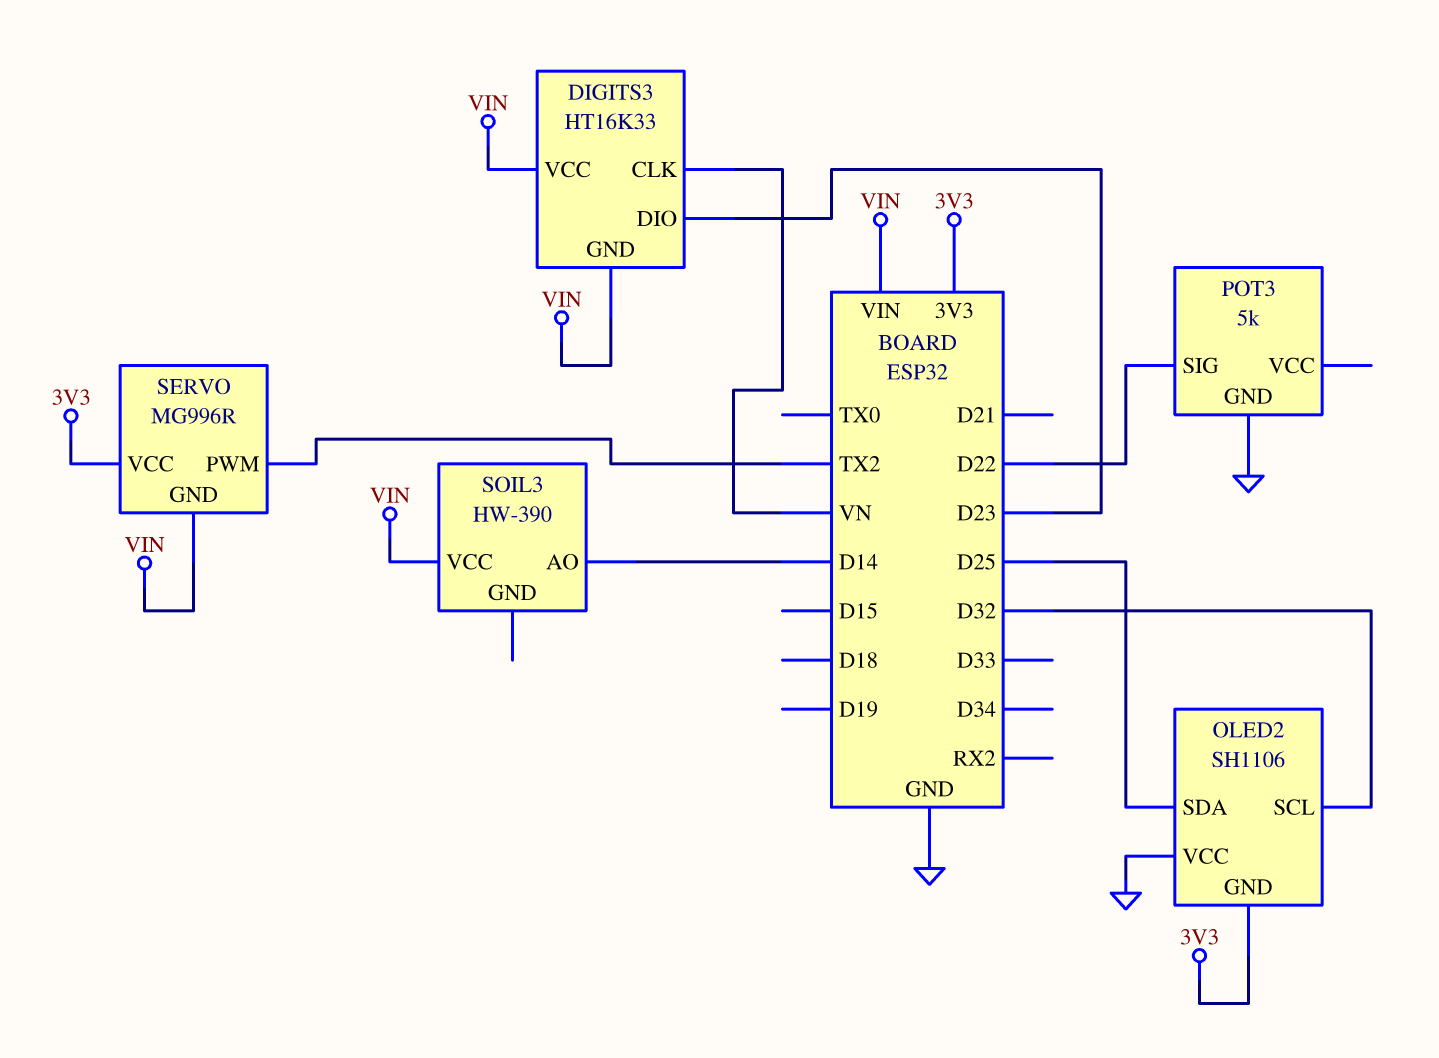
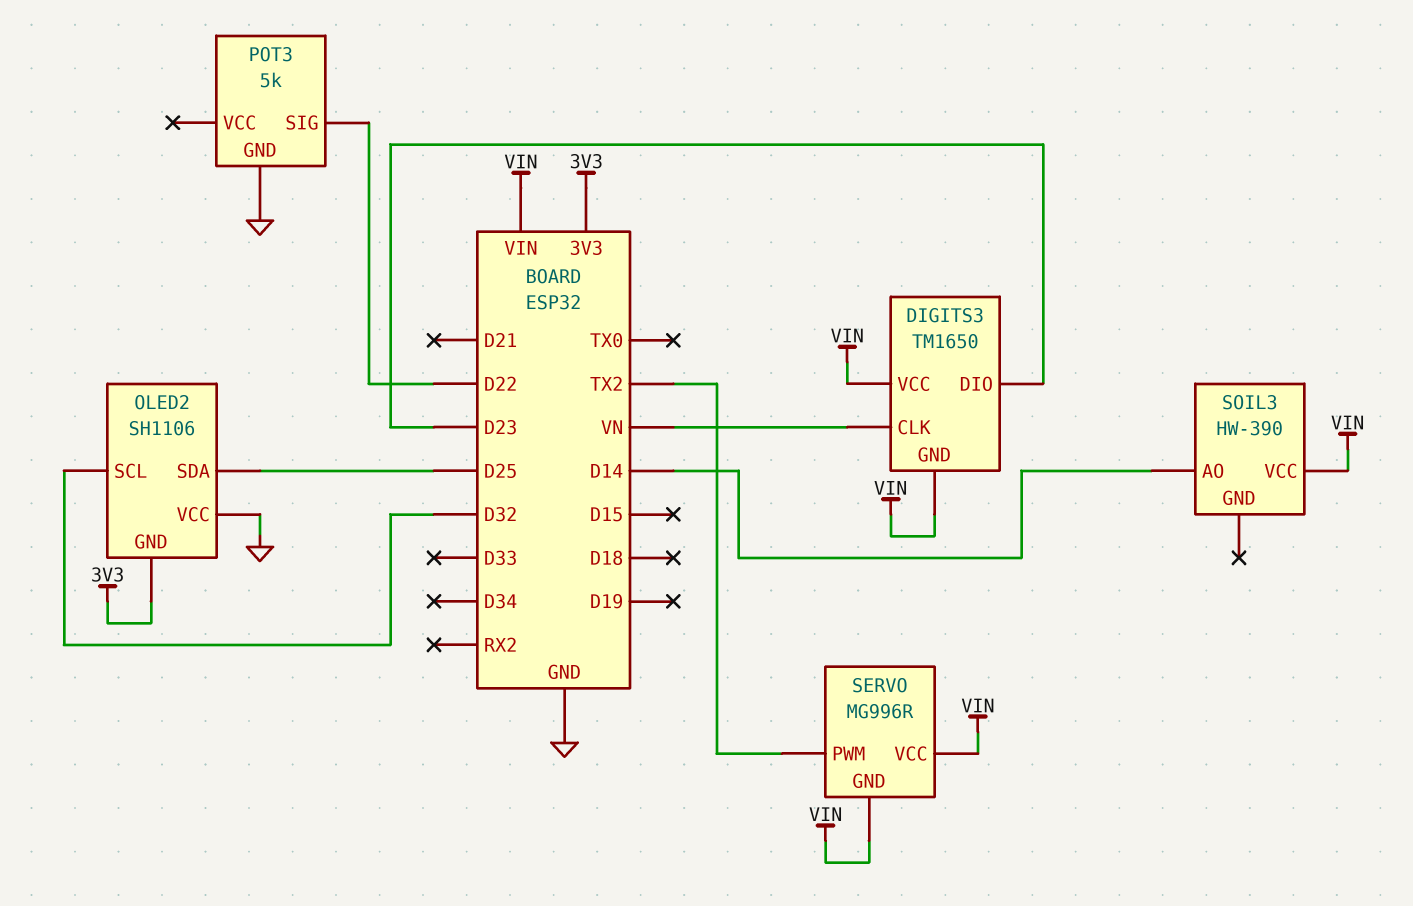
DIGITS3: HT16K33 -> TM1650
SERVO pin VCC: 3V3 -> VIN

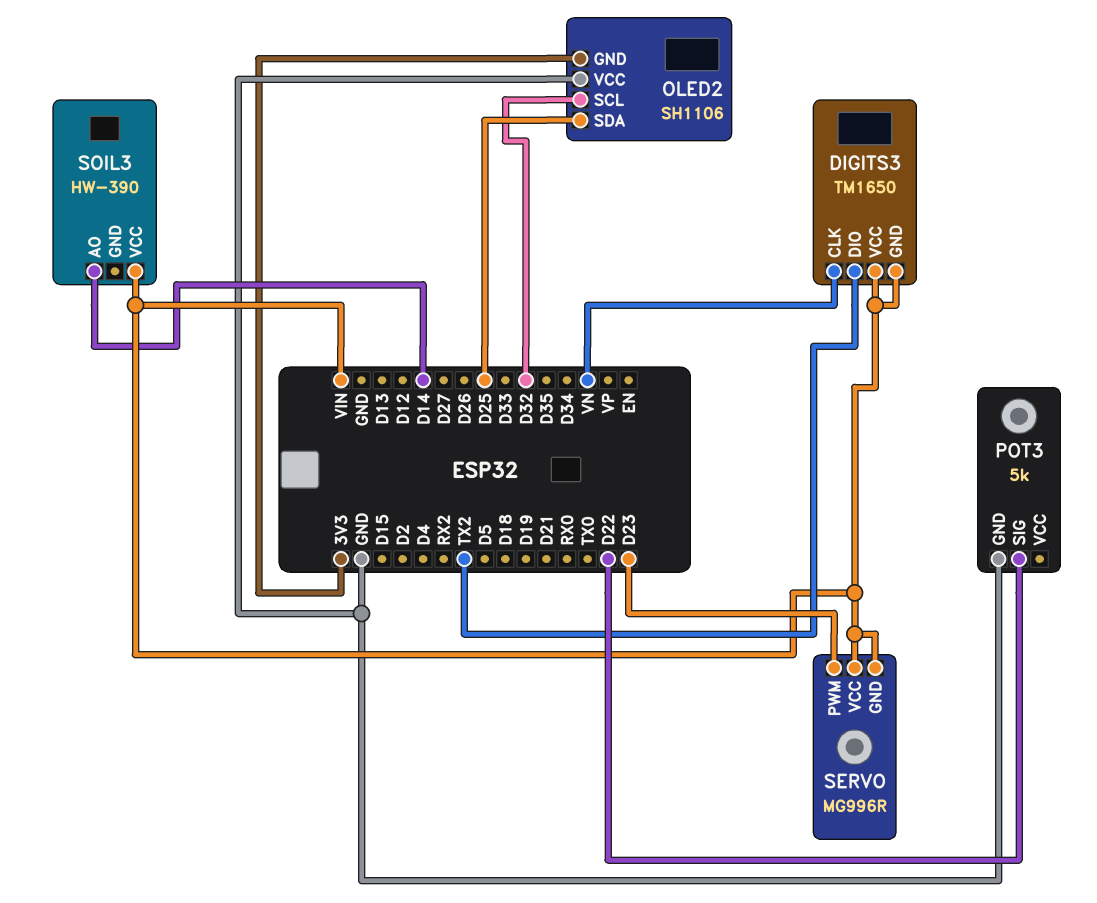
DIGITS3 pin DIO: D23 -> TX2
SERVO pin PWM: TX2 -> D23

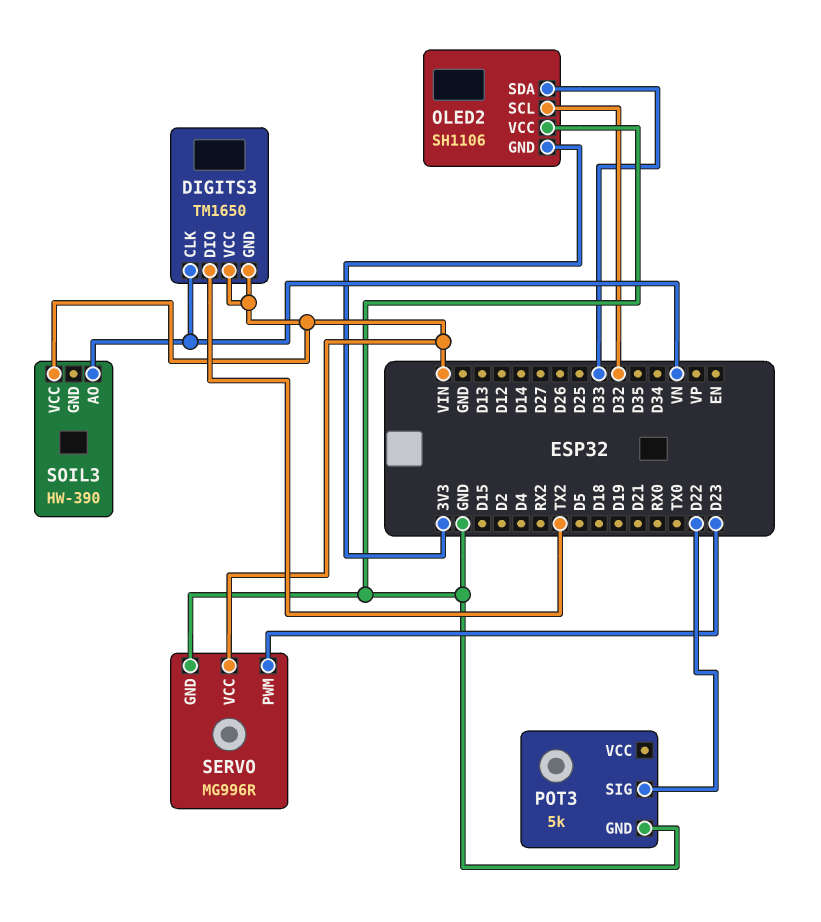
OLED2 pin SDA: D25 -> D33
SERVO pin GND: VIN -> GND
SOIL3 pin AO: D14 -> VN

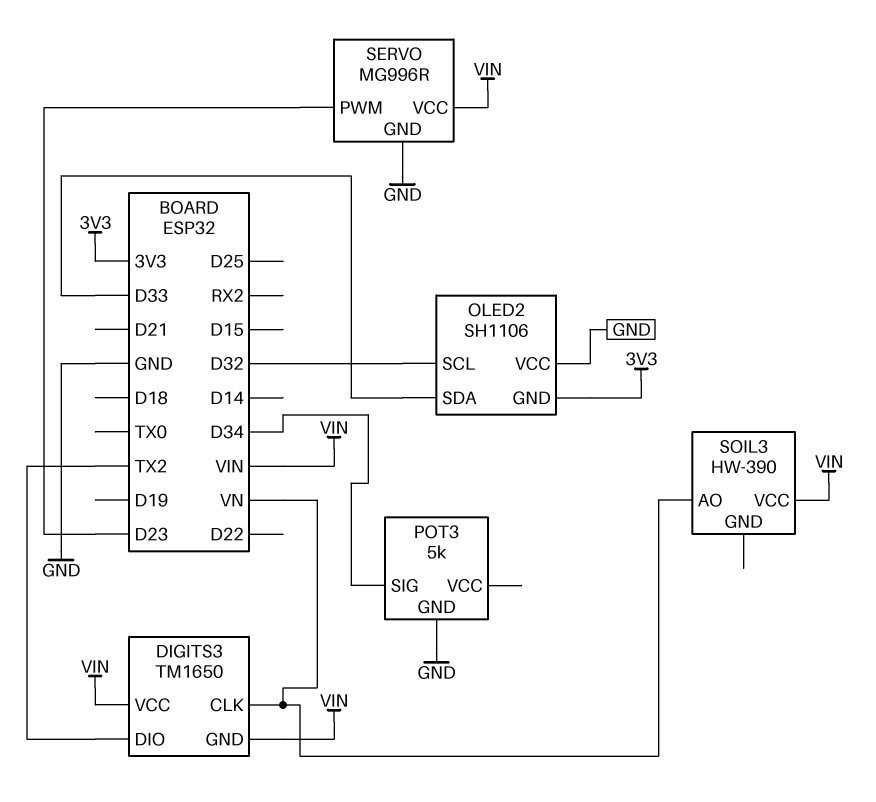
POT3 pin SIG: D22 -> D34

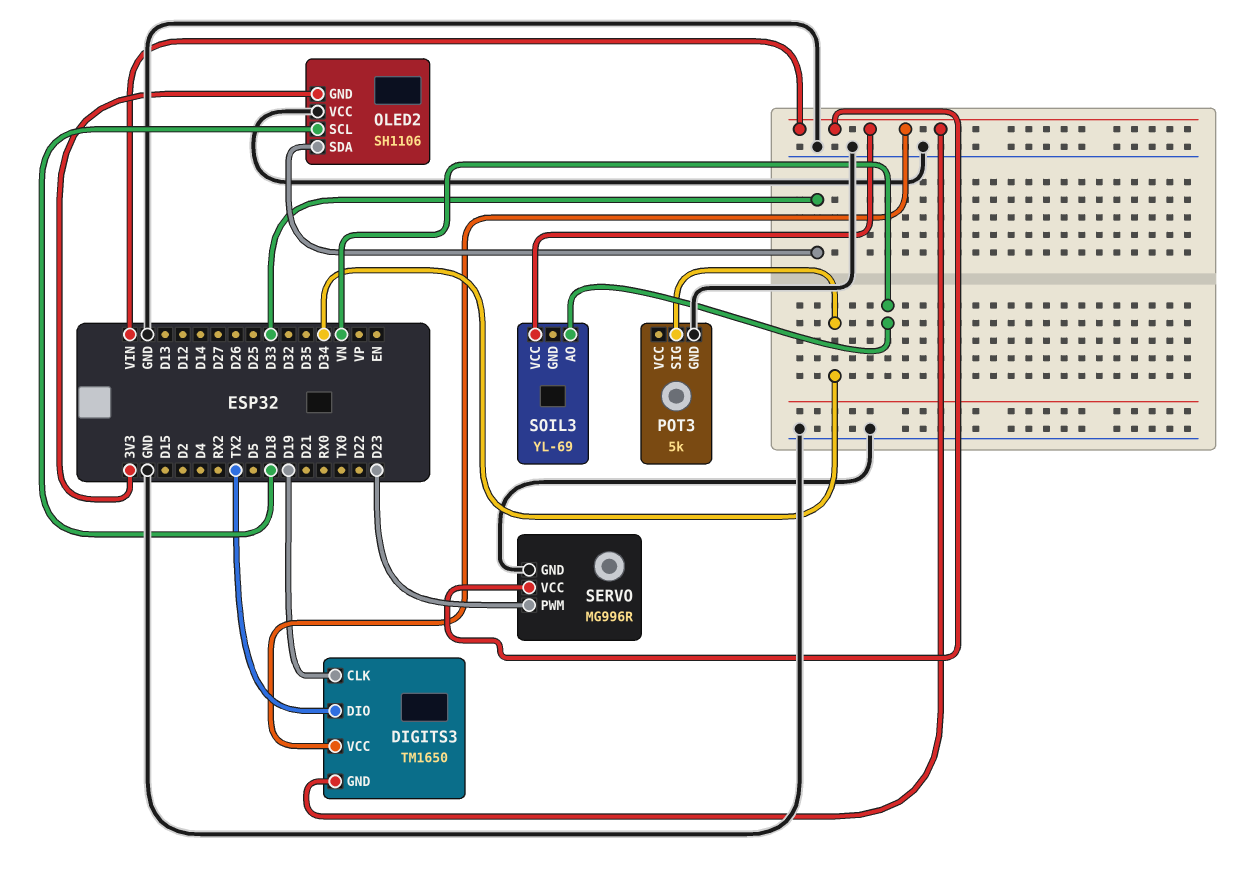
DIGITS3 pin CLK: VN -> D19
OLED2 pin SCL: D32 -> D18
SOIL3: HW-390 -> YL-69

